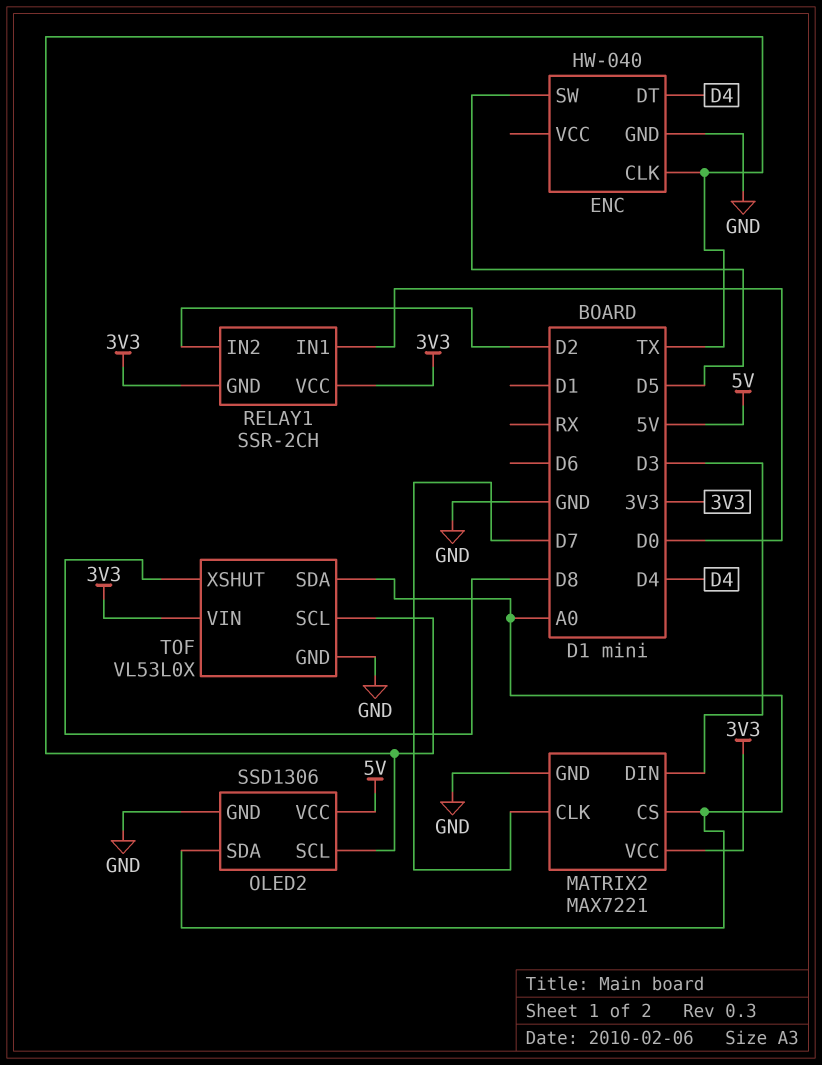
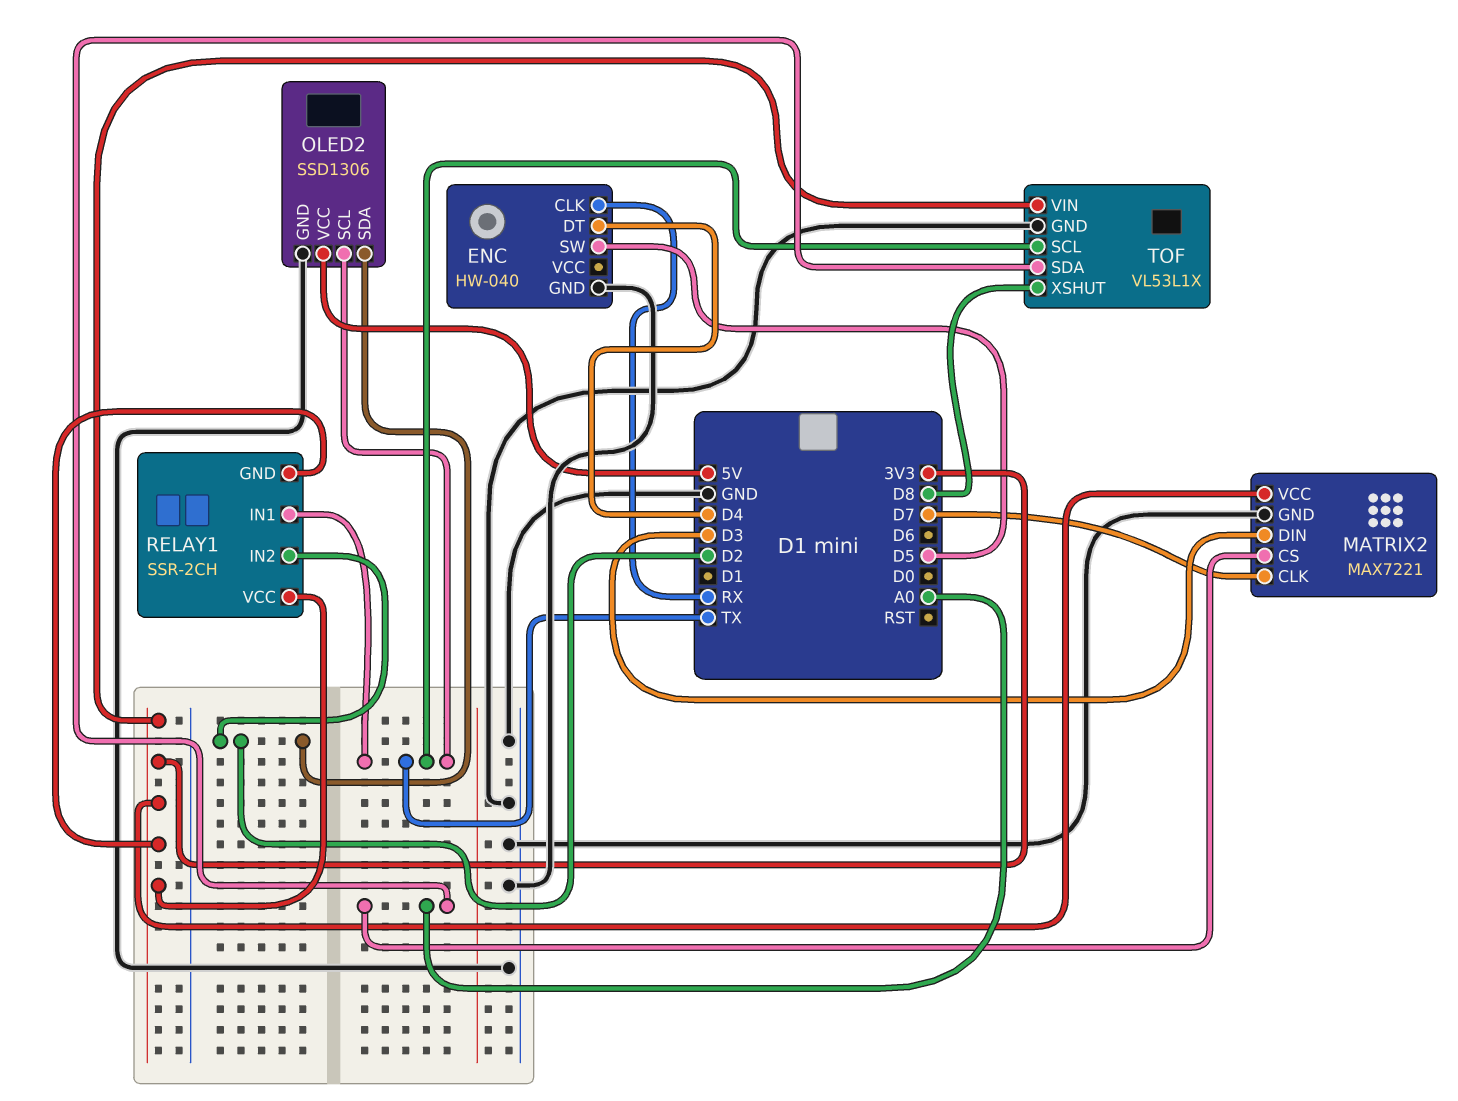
ENC pin CLK: TX -> RX
OLED2 pin SDA: A0 -> D2
RELAY1 pin IN1: D0 -> TX
TOF: VL53L0X -> VL53L1X

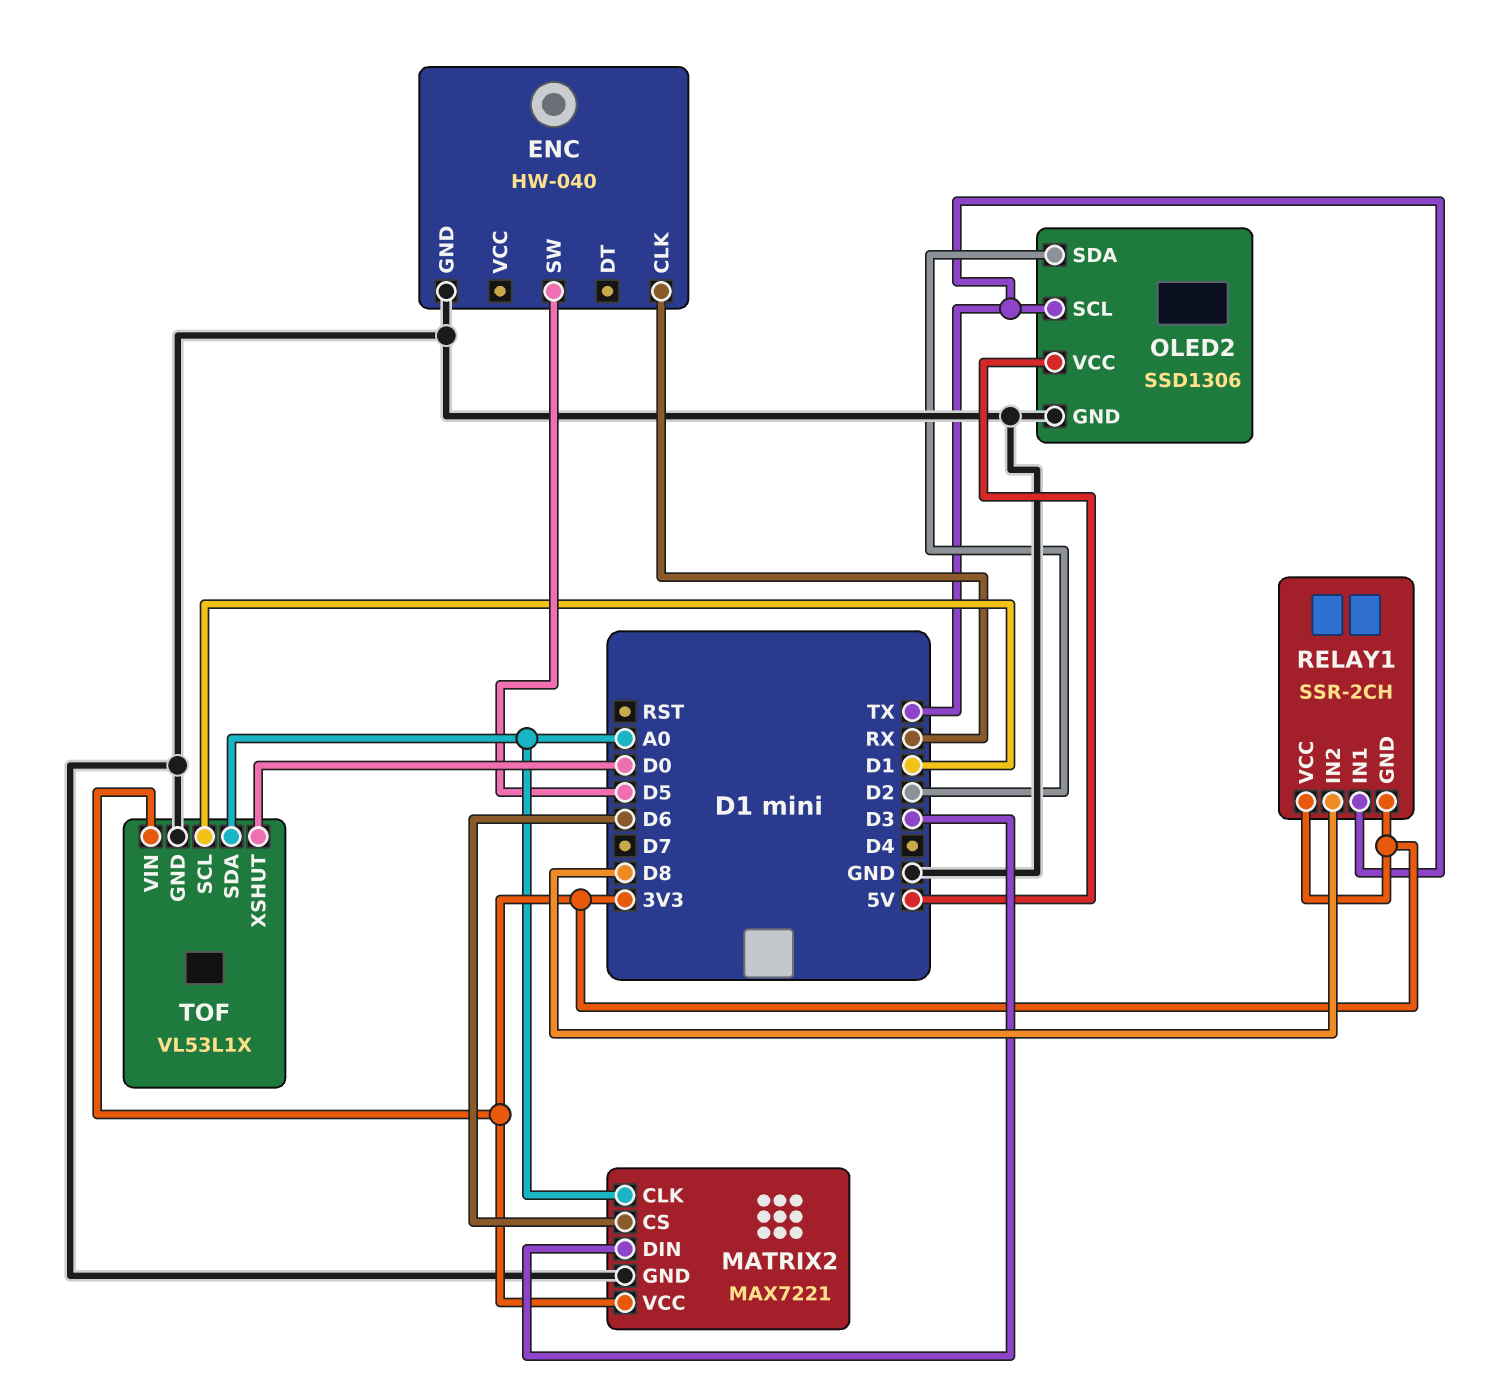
ENC pin DT: D4 -> none
MATRIX2 pin CLK: D7 -> A0
MATRIX2 pin CS: A0 -> D6
RELAY1 pin IN2: D2 -> D8
TOF pin SCL: TX -> D1
TOF pin XSHUT: D8 -> D0

